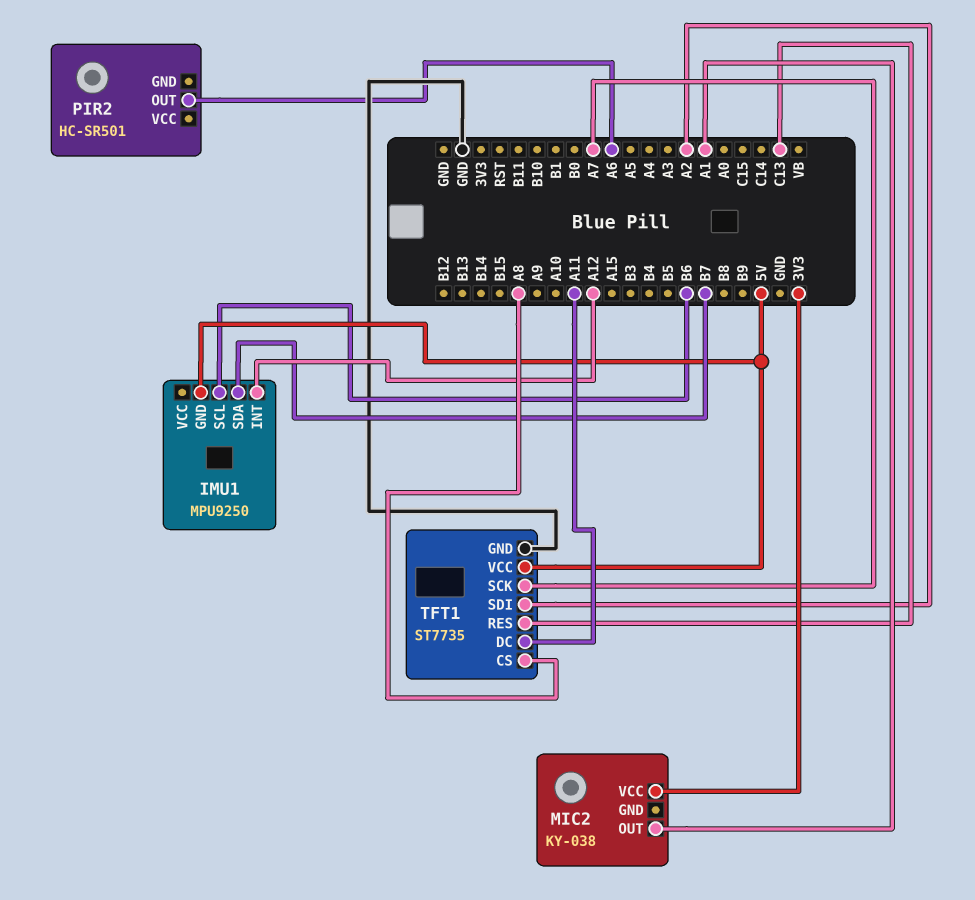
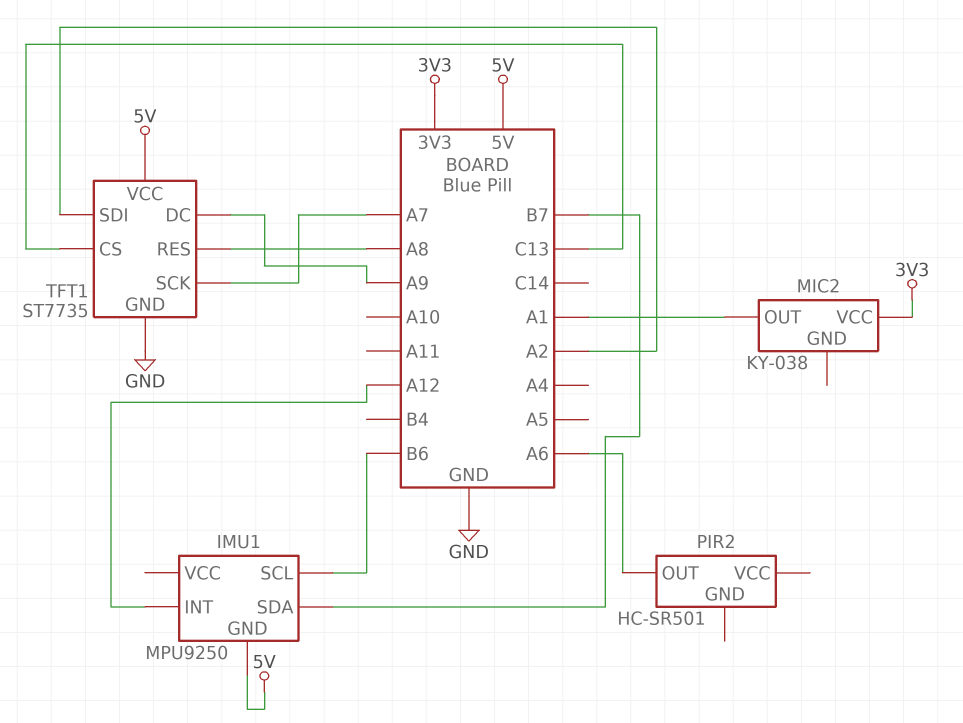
TFT1 pin CS: A8 -> C13
TFT1 pin DC: A11 -> A9
TFT1 pin RES: C13 -> A8

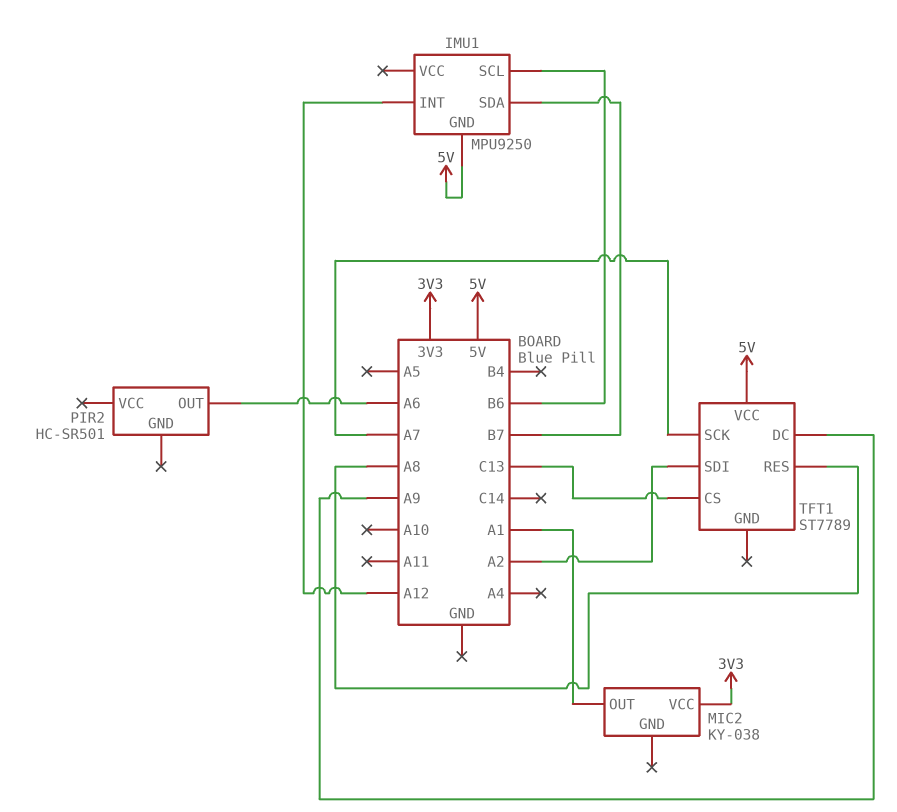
TFT1: ST7735 -> ST7789
TFT1 pin GND: GND -> none

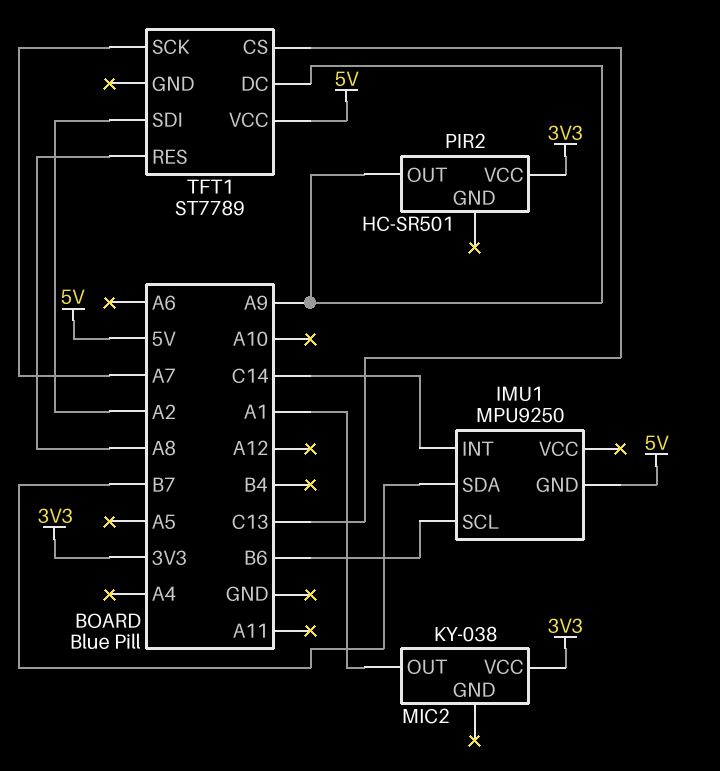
IMU1 pin INT: A12 -> C14
PIR2 pin OUT: A6 -> A9
PIR2 pin VCC: none -> 3V3

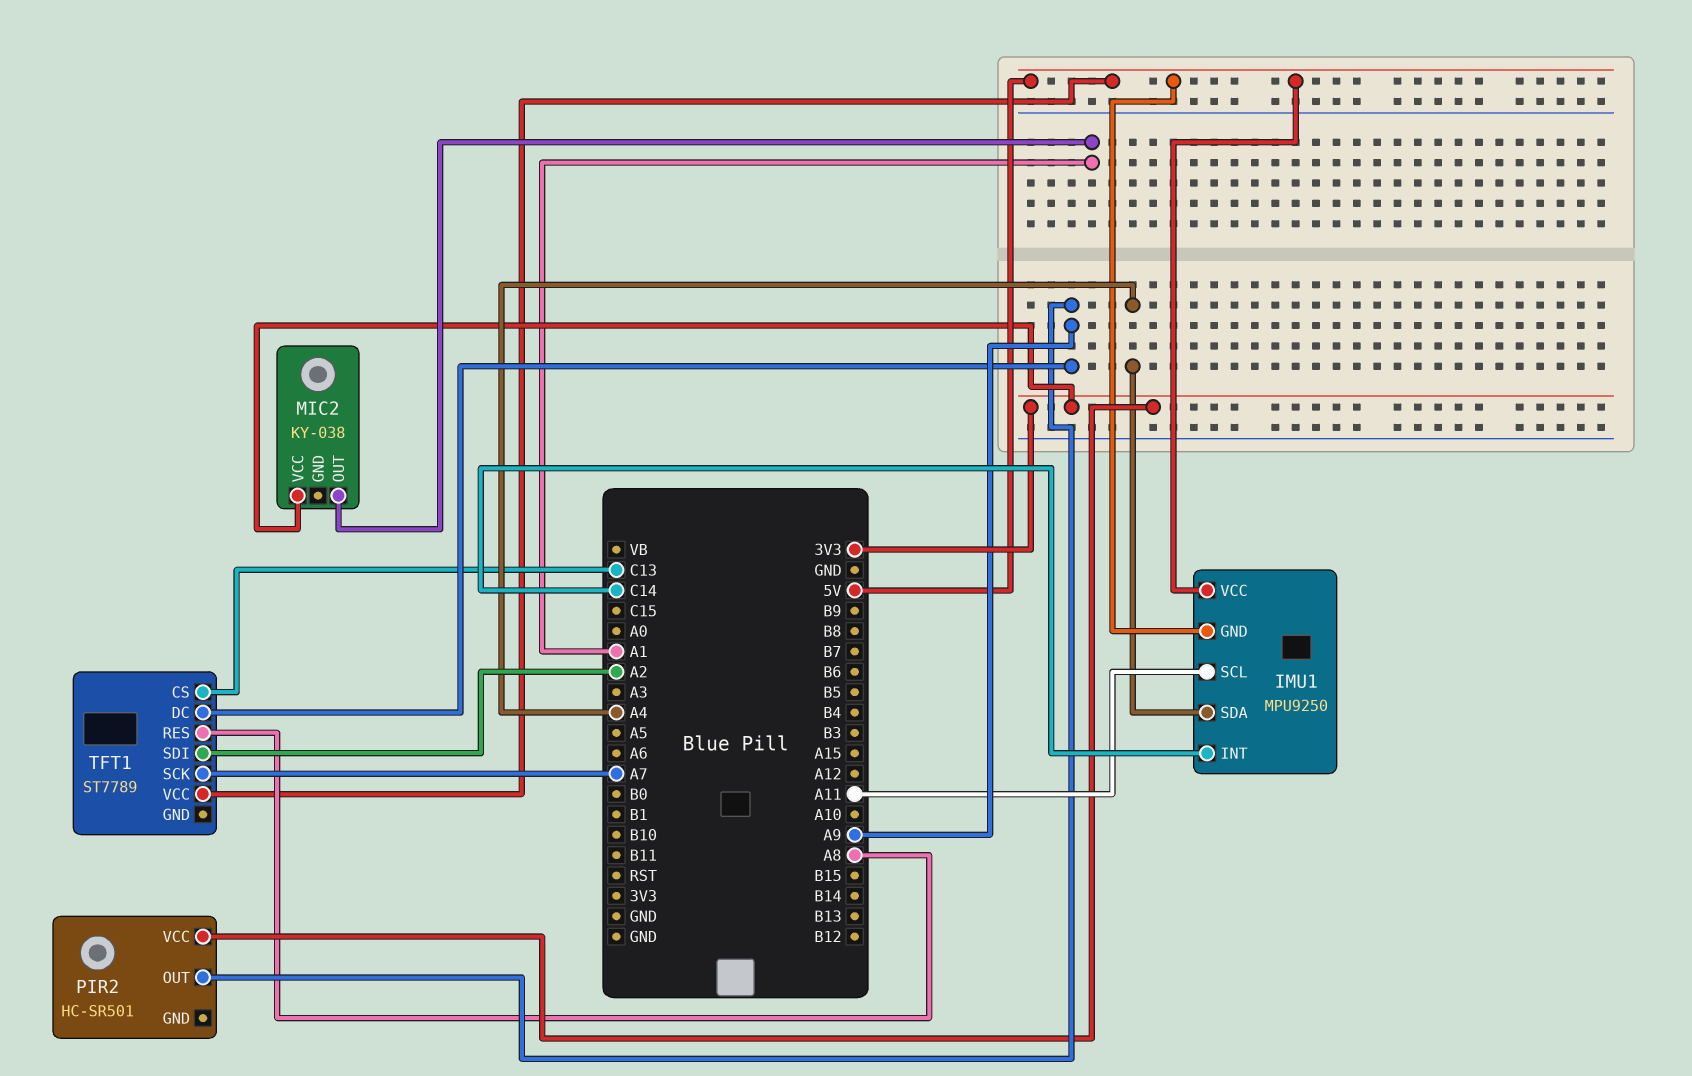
IMU1 pin SCL: B6 -> A11
IMU1 pin SDA: B7 -> A4
IMU1 pin VCC: none -> 5V

